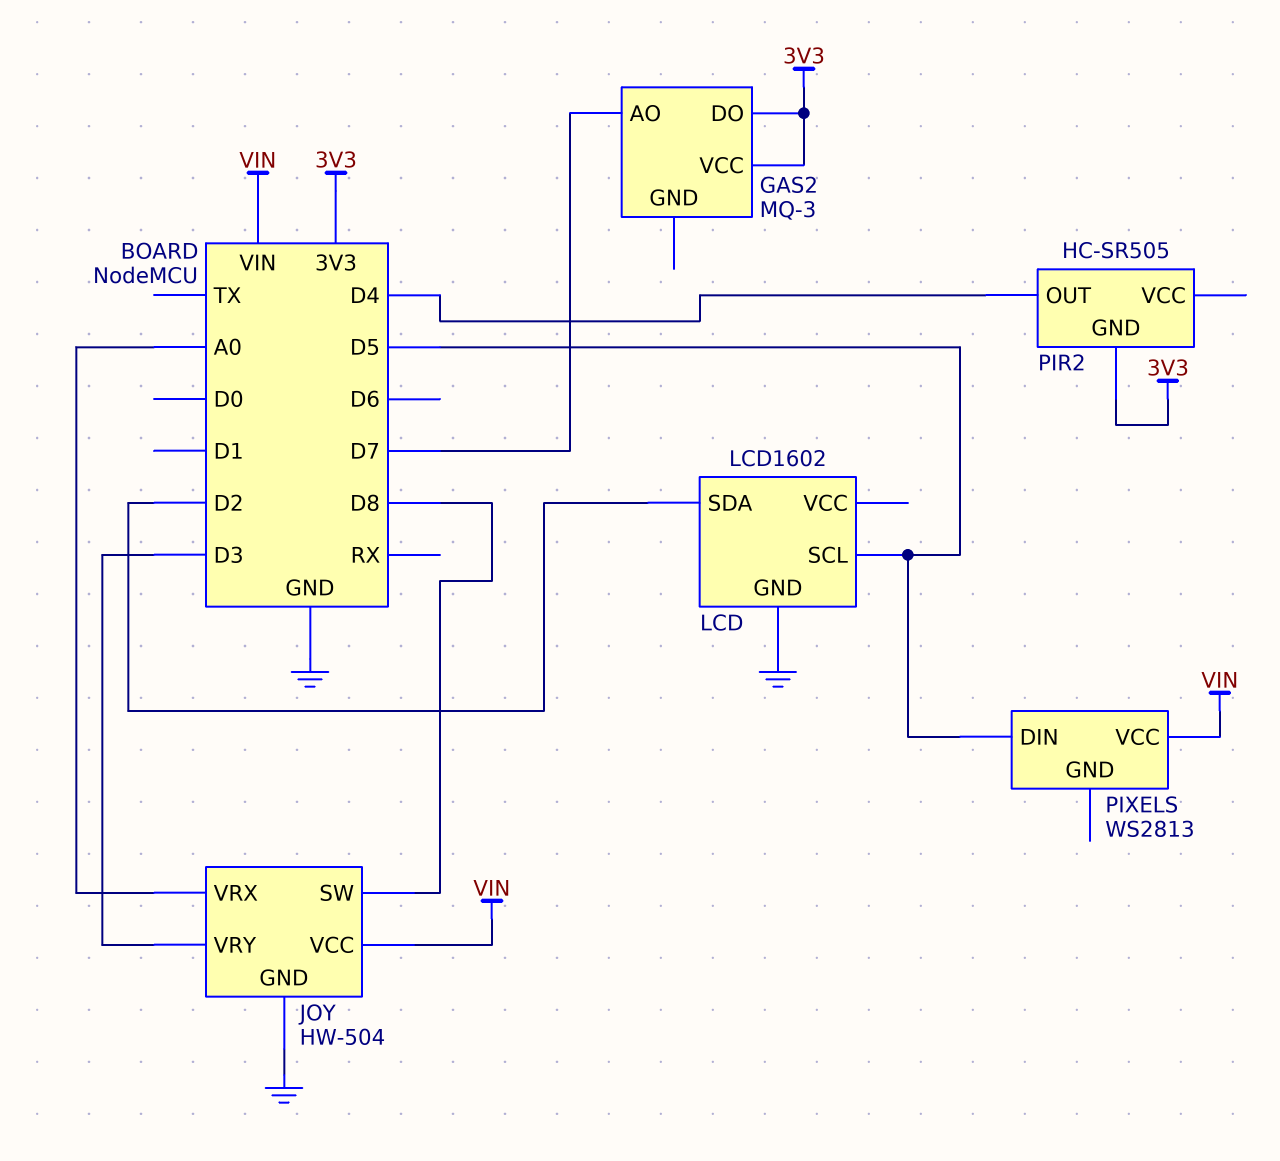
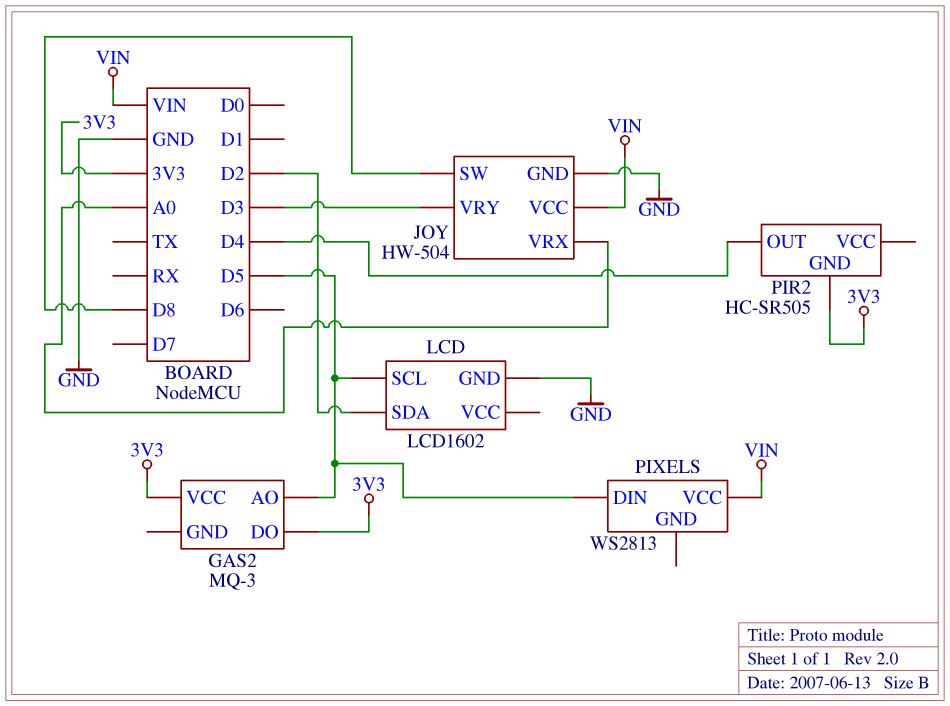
GAS2 pin AO: D7 -> D5

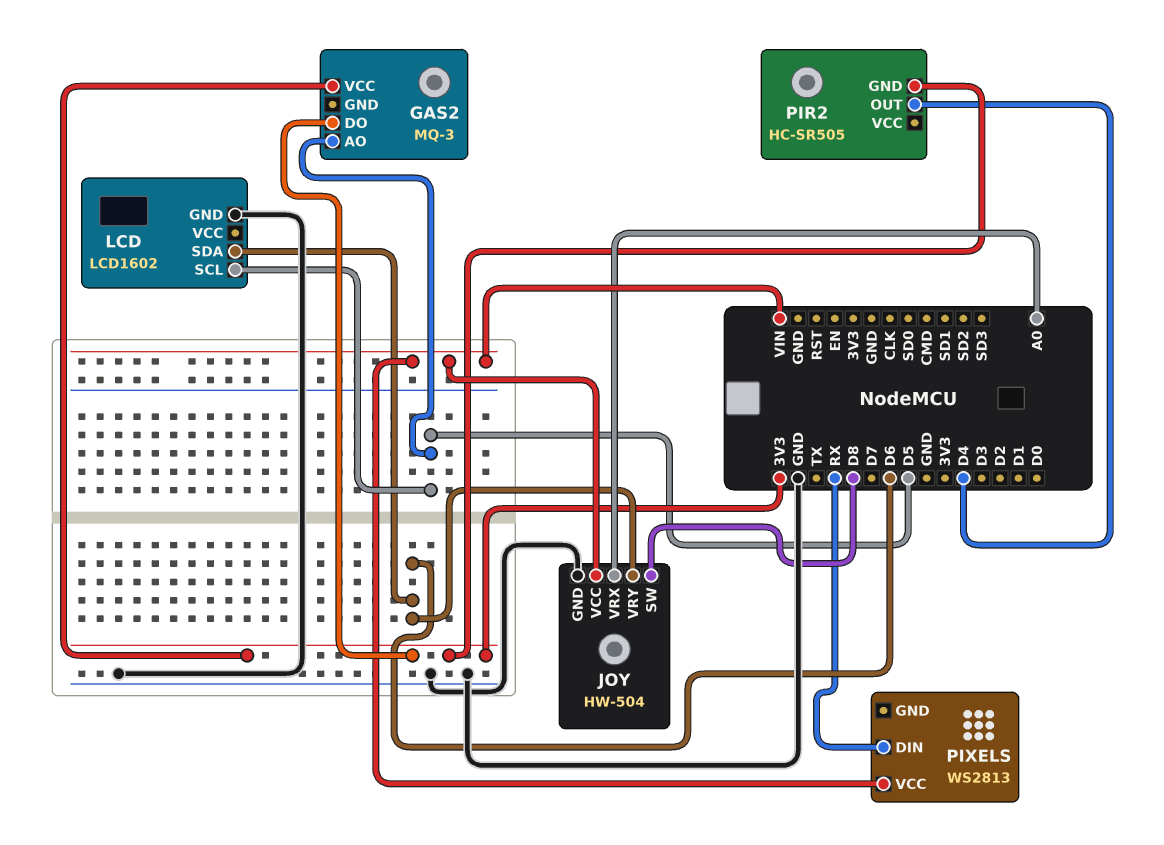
JOY pin VRY: D3 -> D6
LCD pin SDA: D2 -> D6
PIXELS pin DIN: D5 -> RX

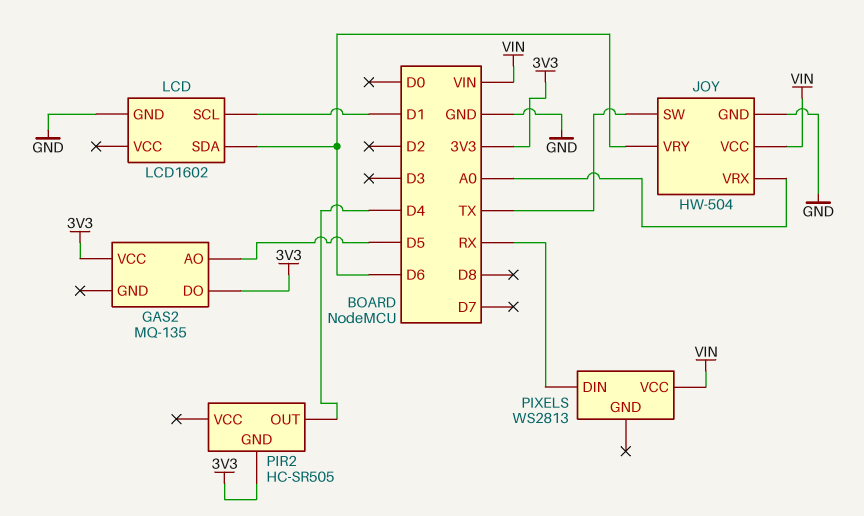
GAS2: MQ-3 -> MQ-135
JOY pin SW: D8 -> TX
LCD pin SCL: D5 -> D1

